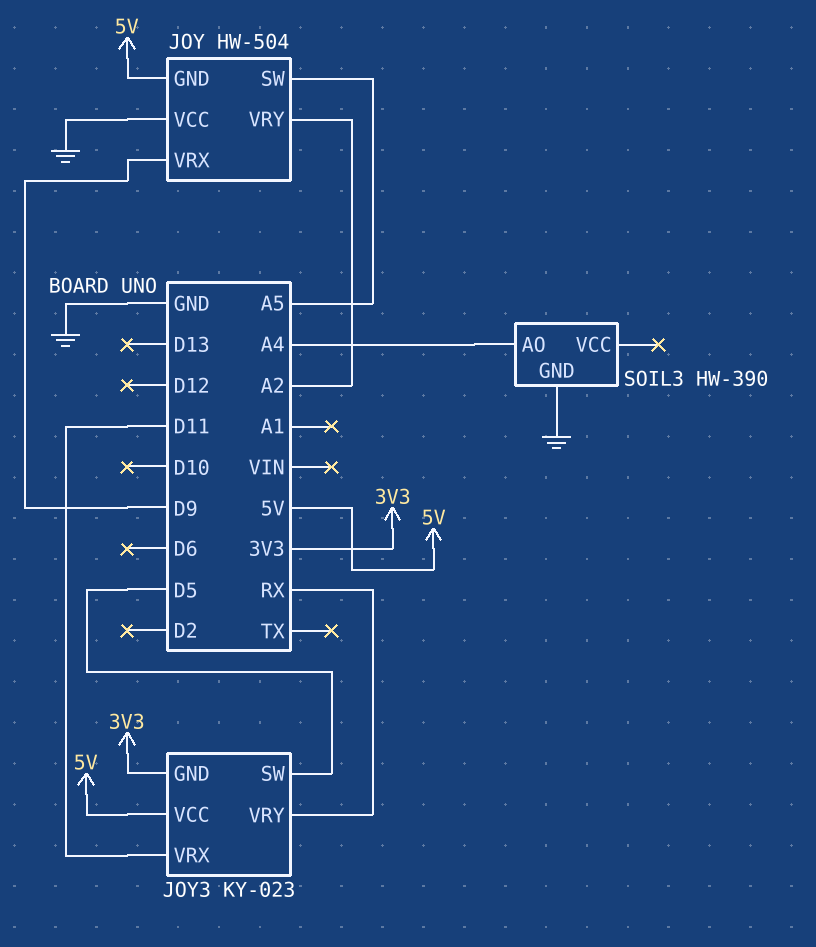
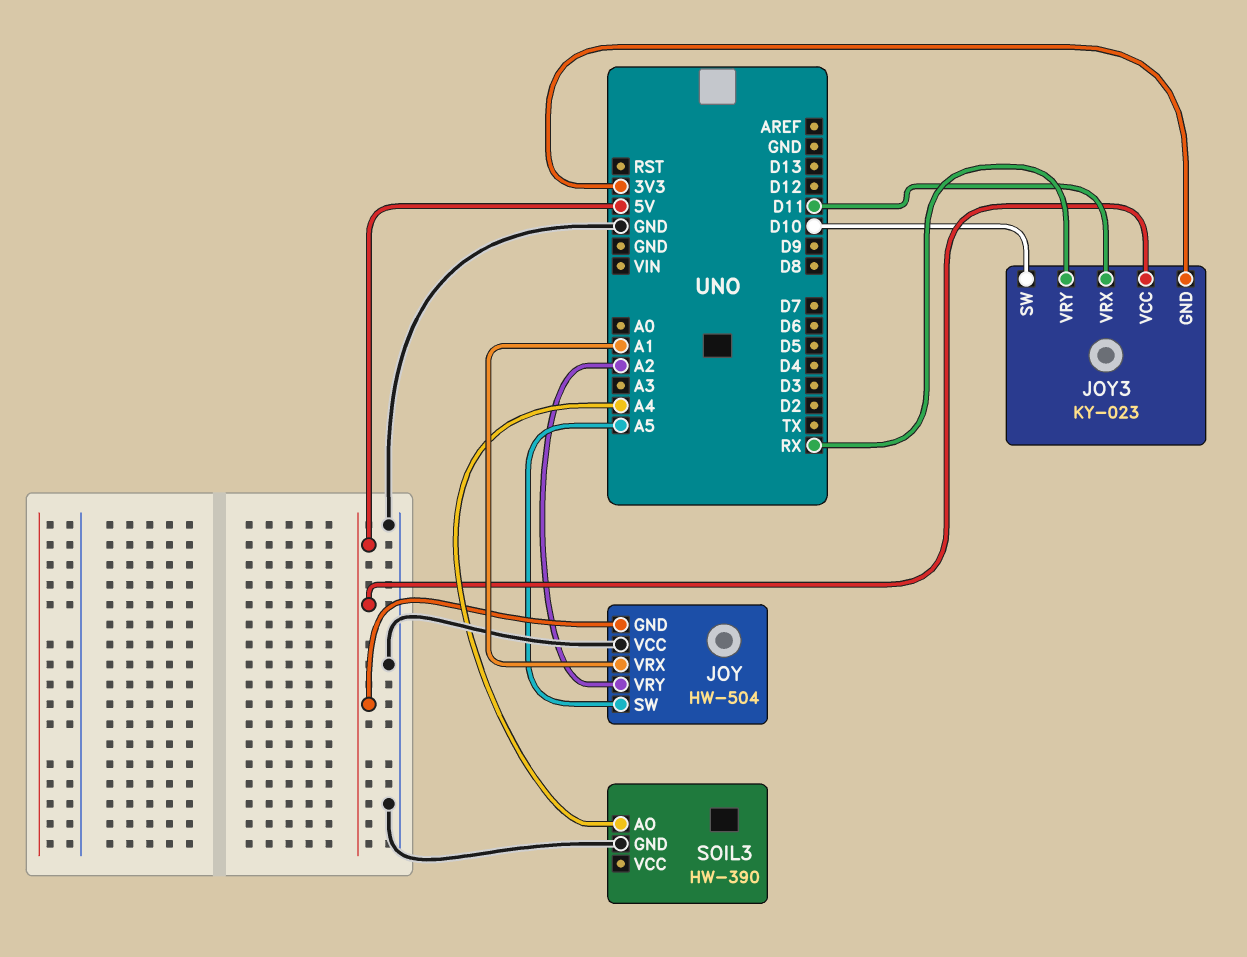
JOY pin VRX: D9 -> A1
JOY3 pin SW: D5 -> D10

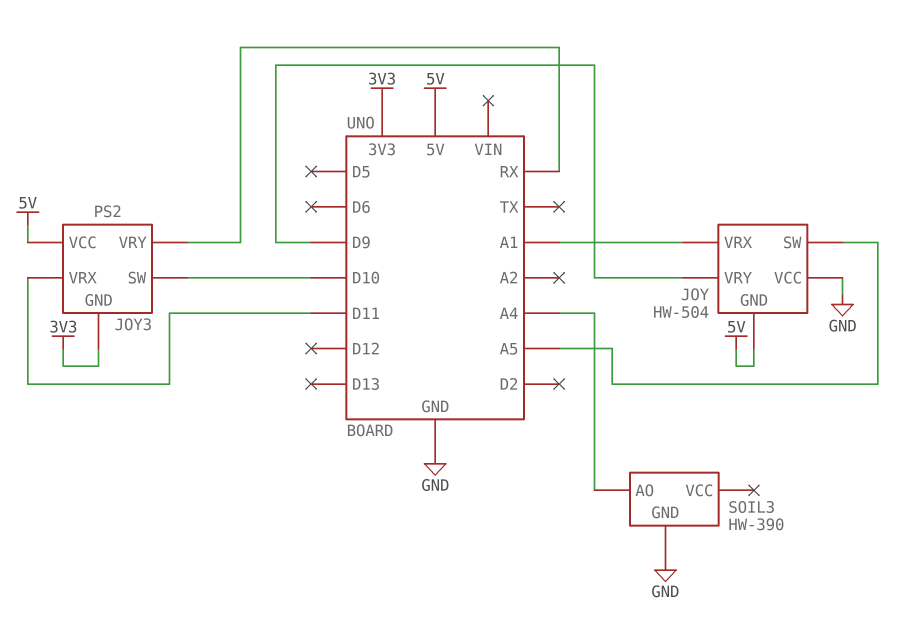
JOY pin VRY: A2 -> D9
JOY3: KY-023 -> PS2

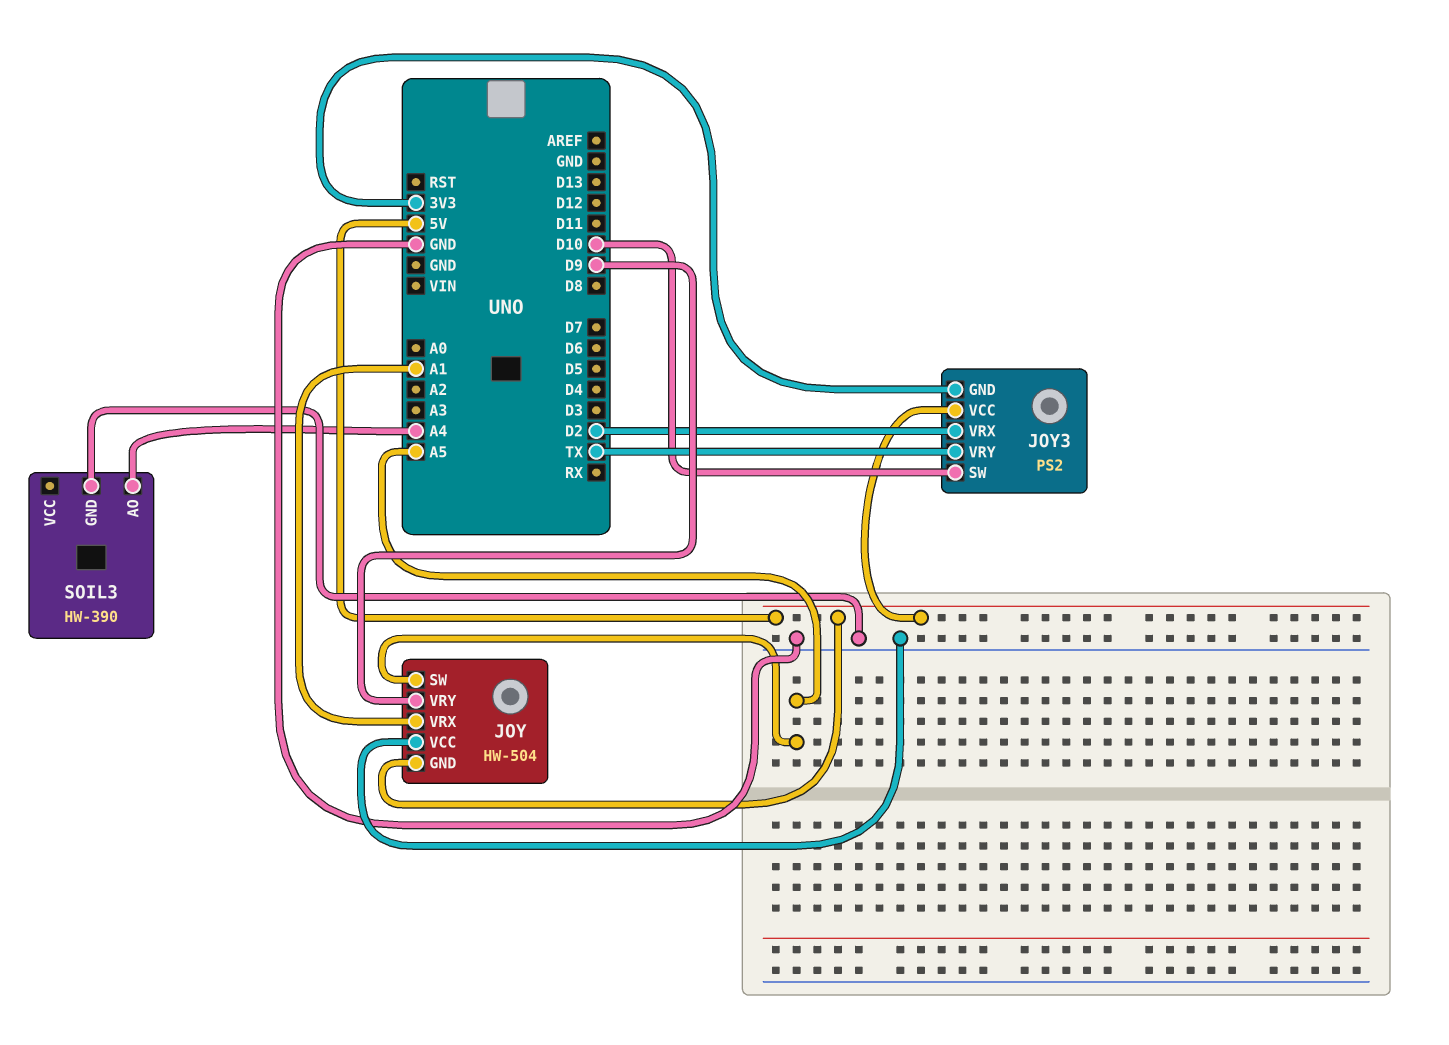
JOY3 pin VRX: D11 -> D2
JOY3 pin VRY: RX -> TX

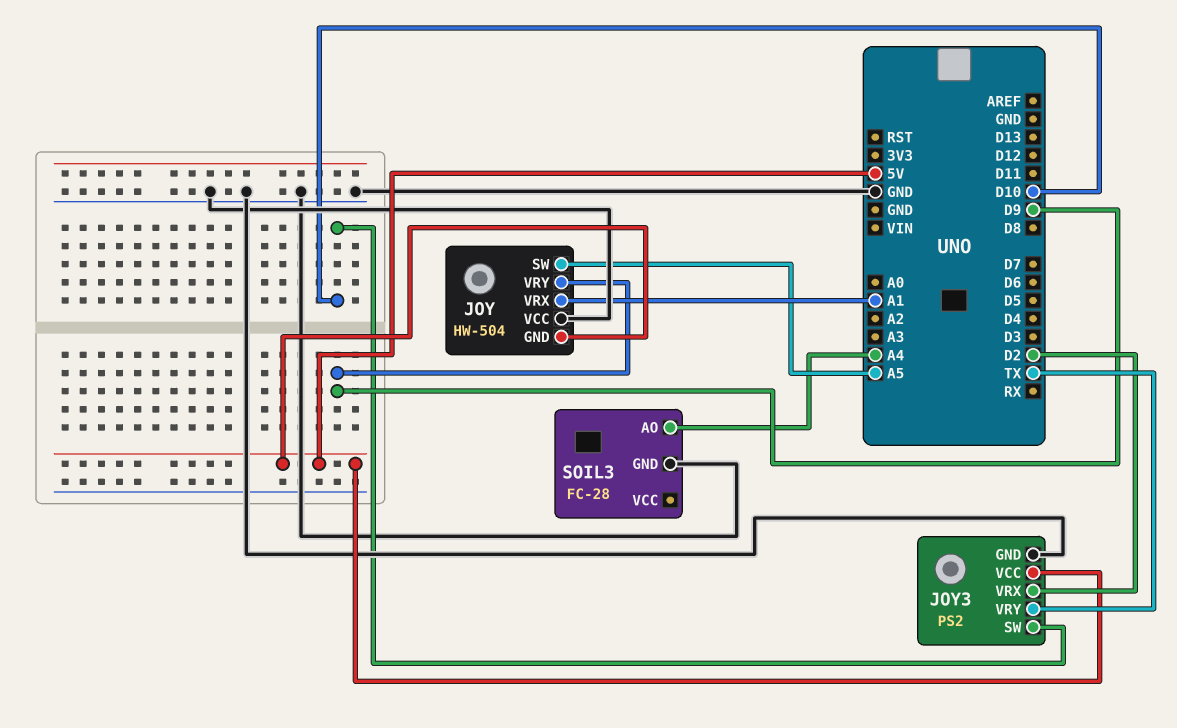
JOY3 pin GND: 3V3 -> GND
SOIL3: HW-390 -> FC-28

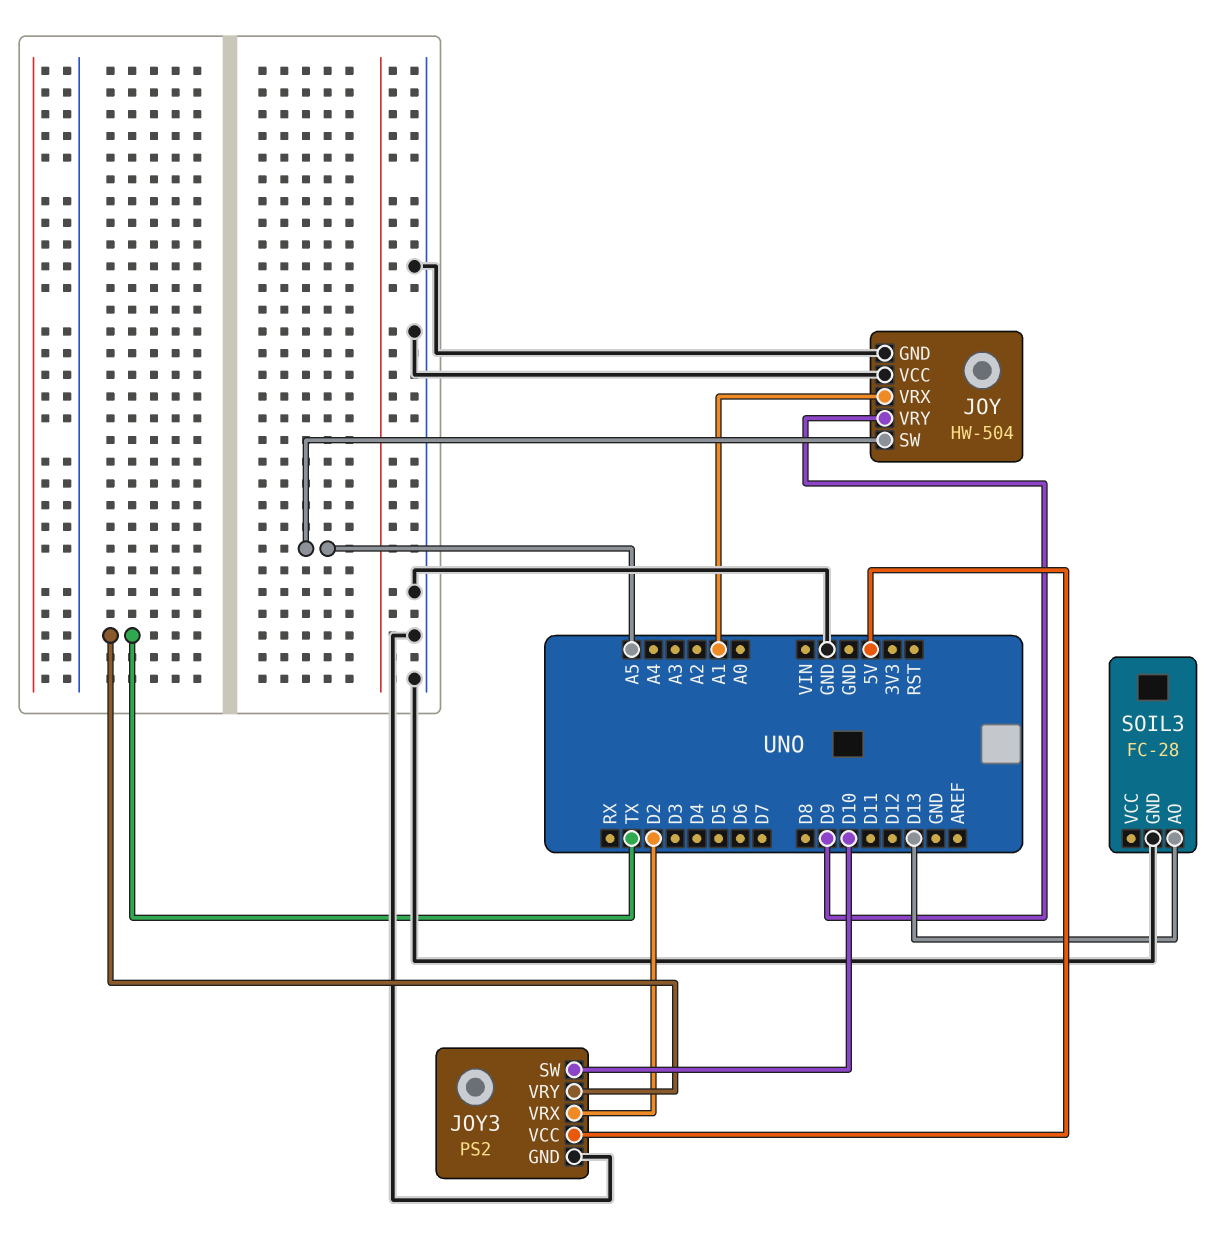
JOY pin GND: 5V -> GND
SOIL3 pin AO: A4 -> D13

